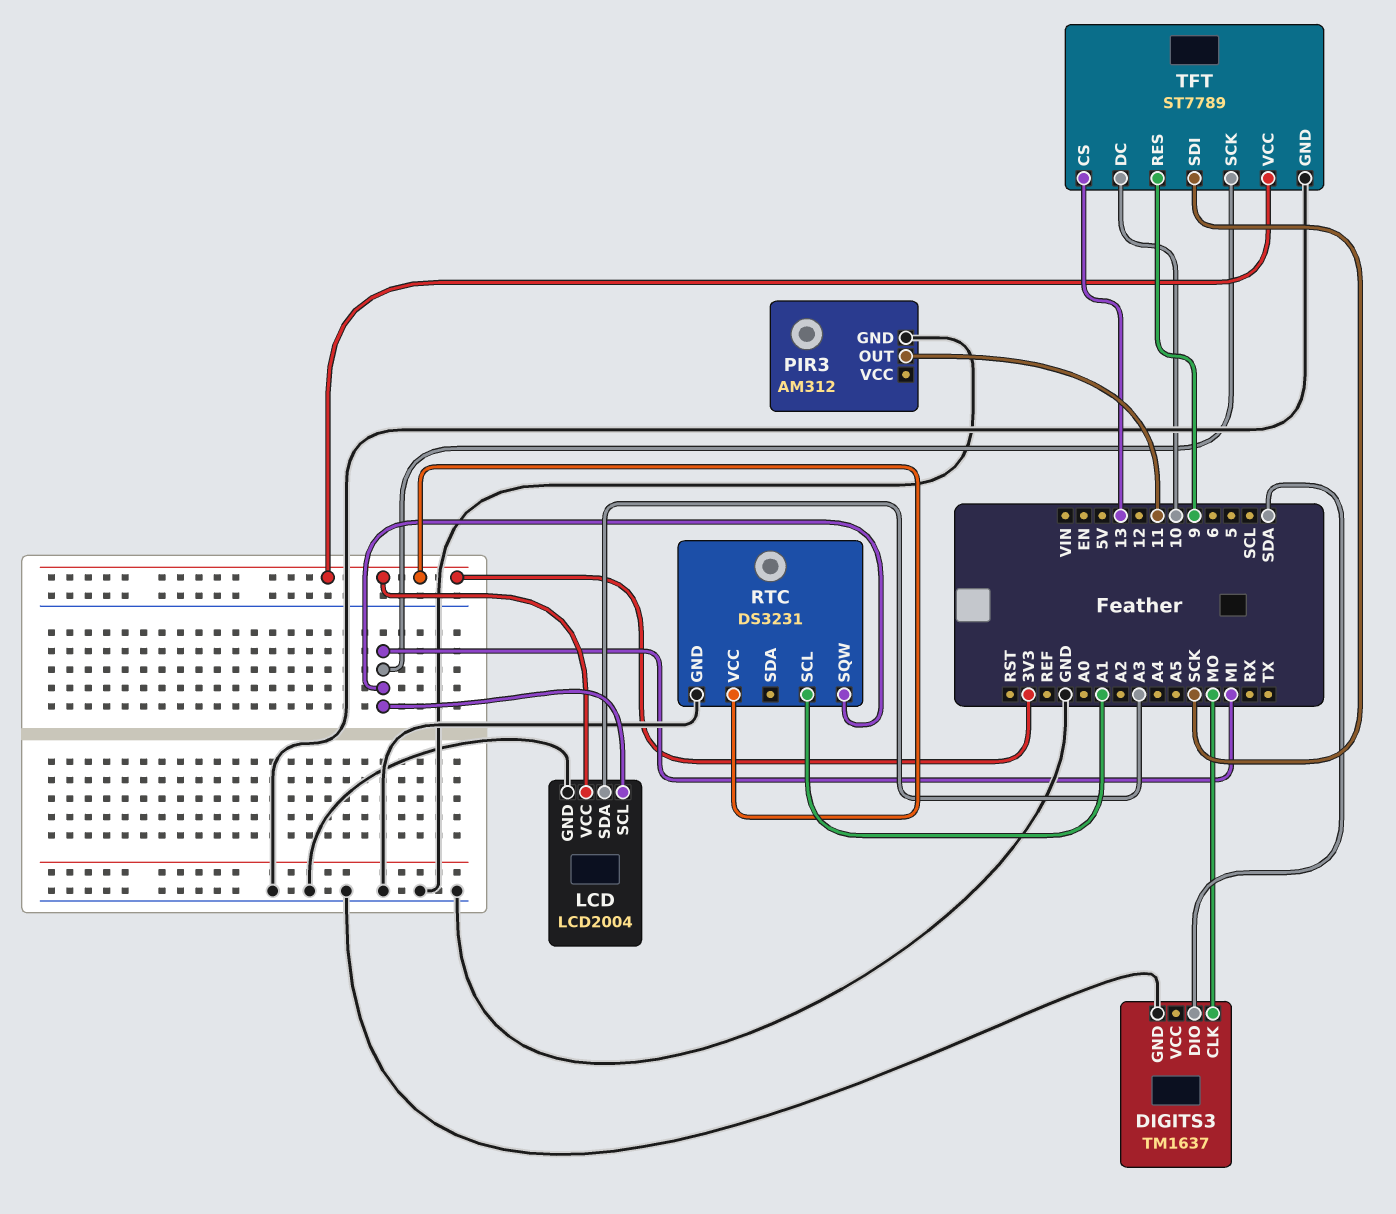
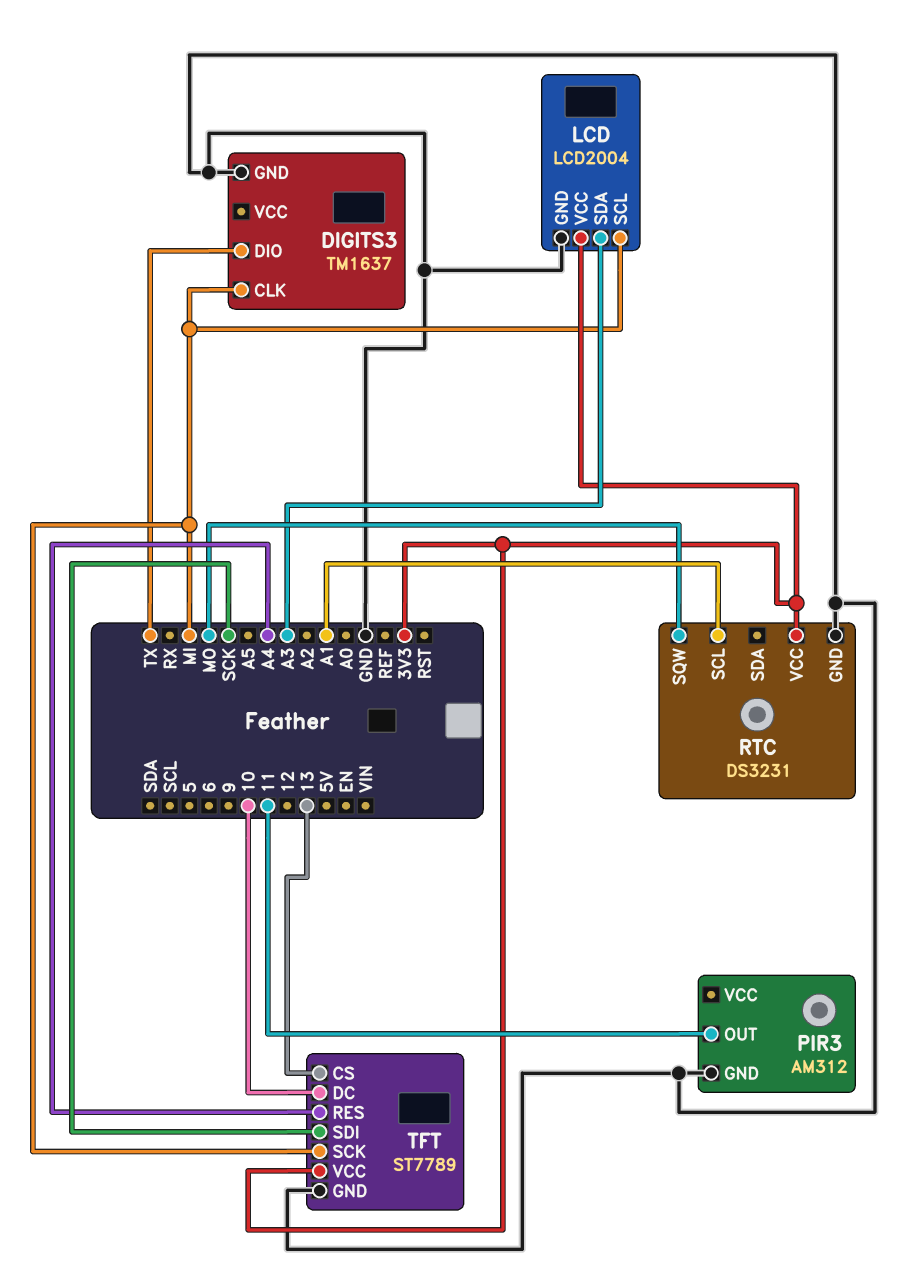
DIGITS3 pin CLK: MO -> MI
DIGITS3 pin DIO: SDA -> TX
RTC pin SQW: MI -> MO
TFT pin RES: 9 -> A4

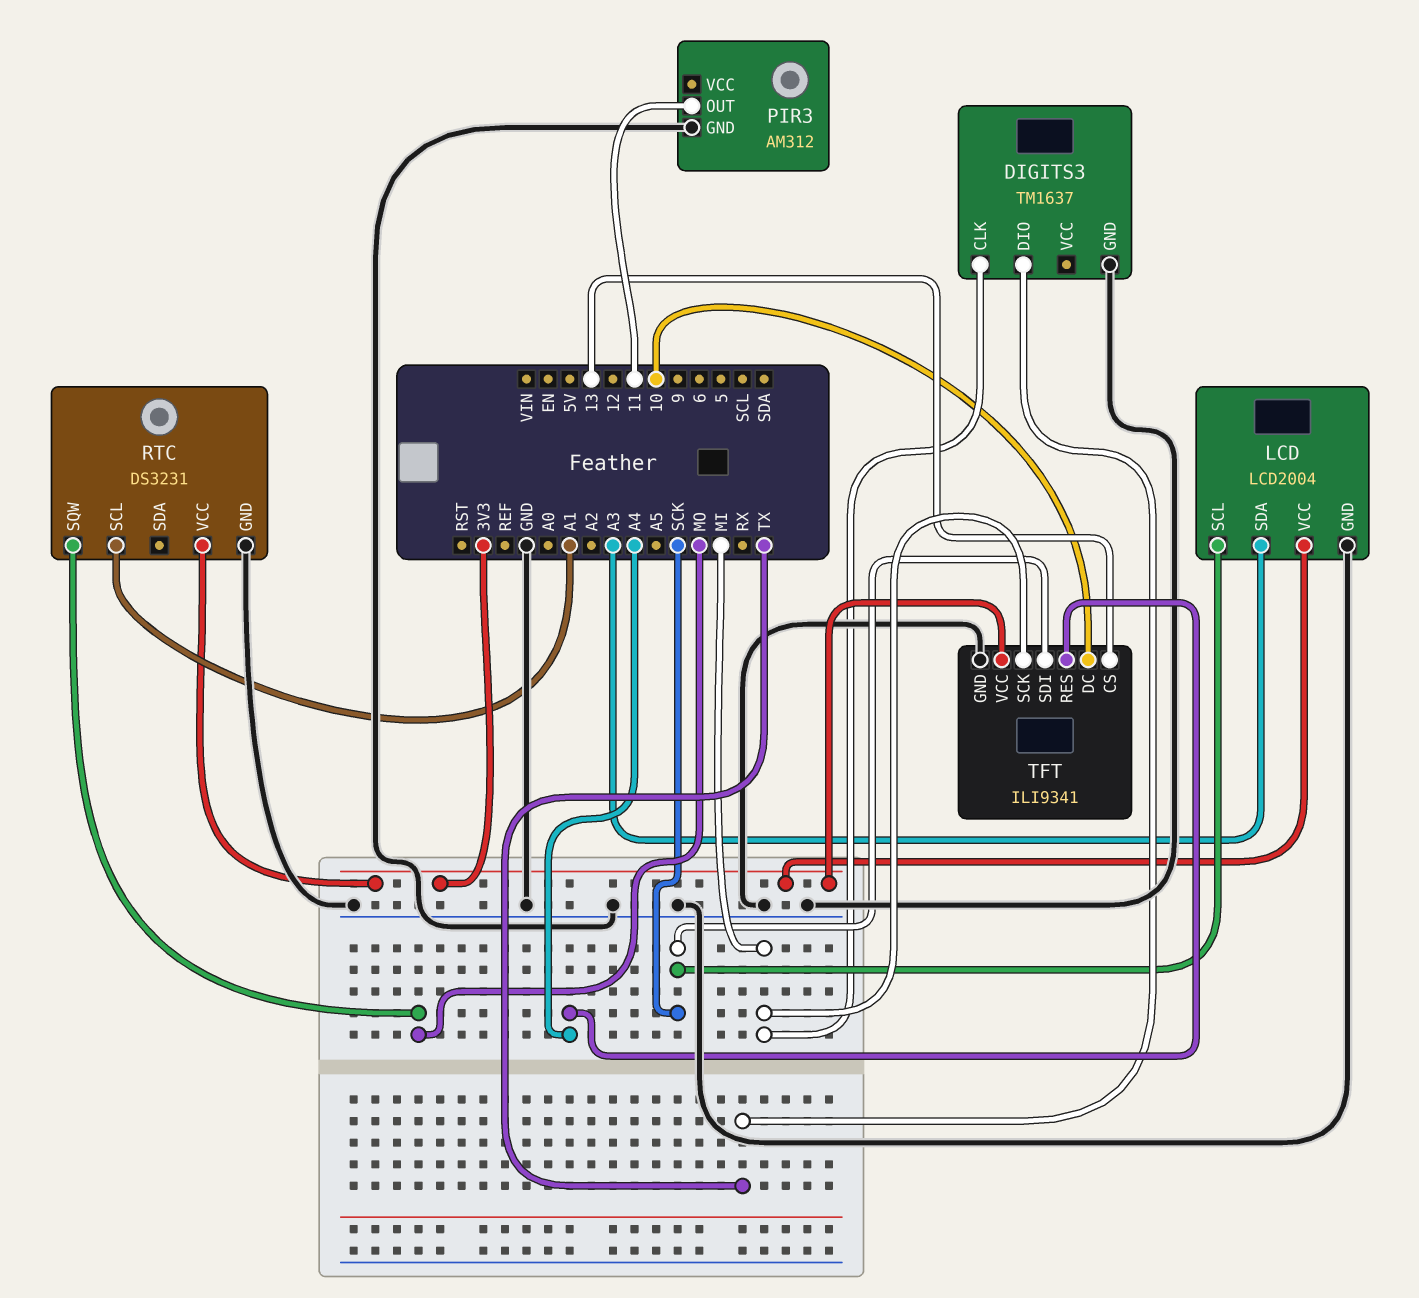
LCD pin SCL: MI -> SCK
TFT: ST7789 -> ILI9341

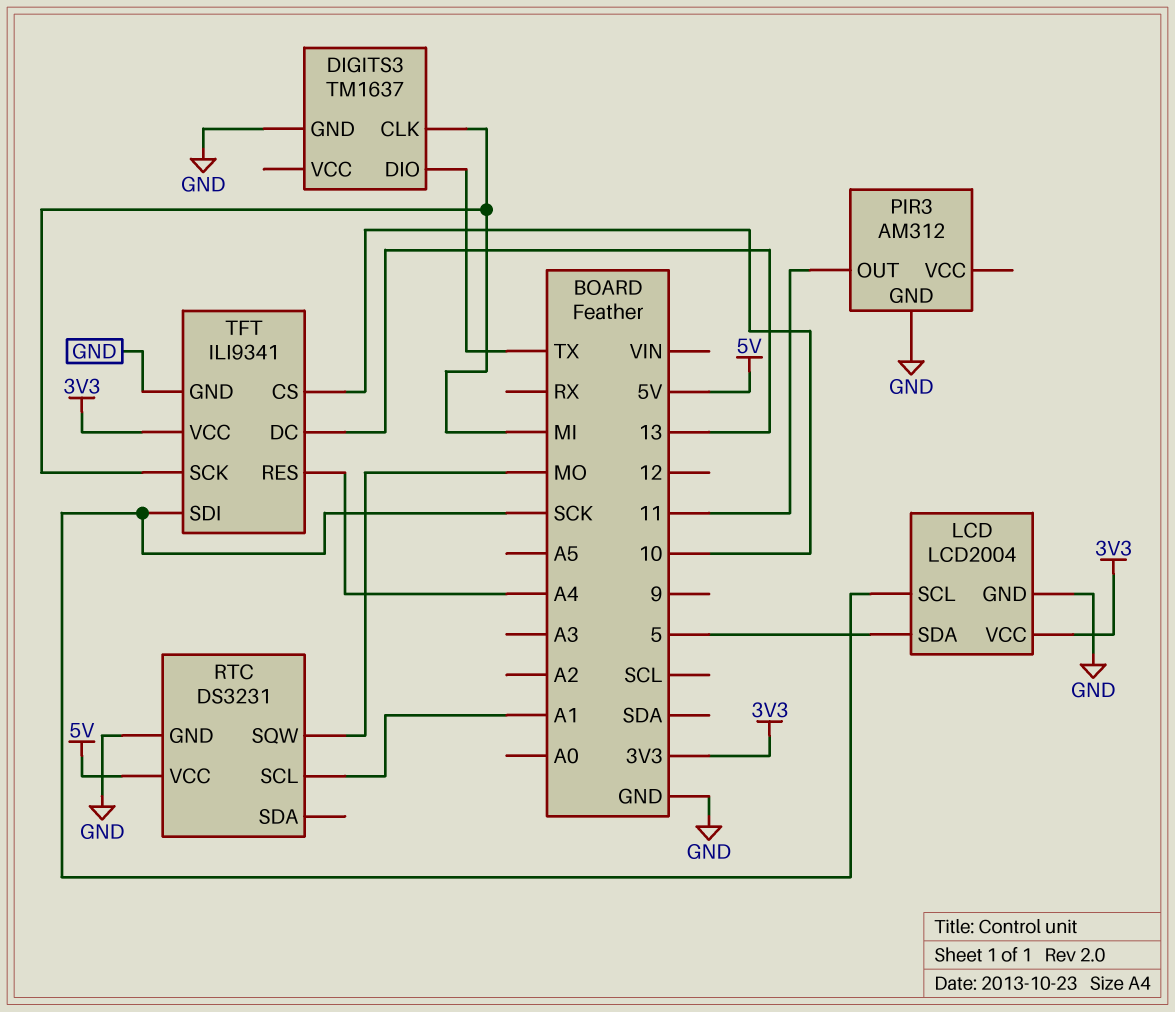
LCD pin SDA: A3 -> 5
RTC pin VCC: 3V3 -> 5V
TFT pin CS: 13 -> 10
TFT pin DC: 10 -> 13

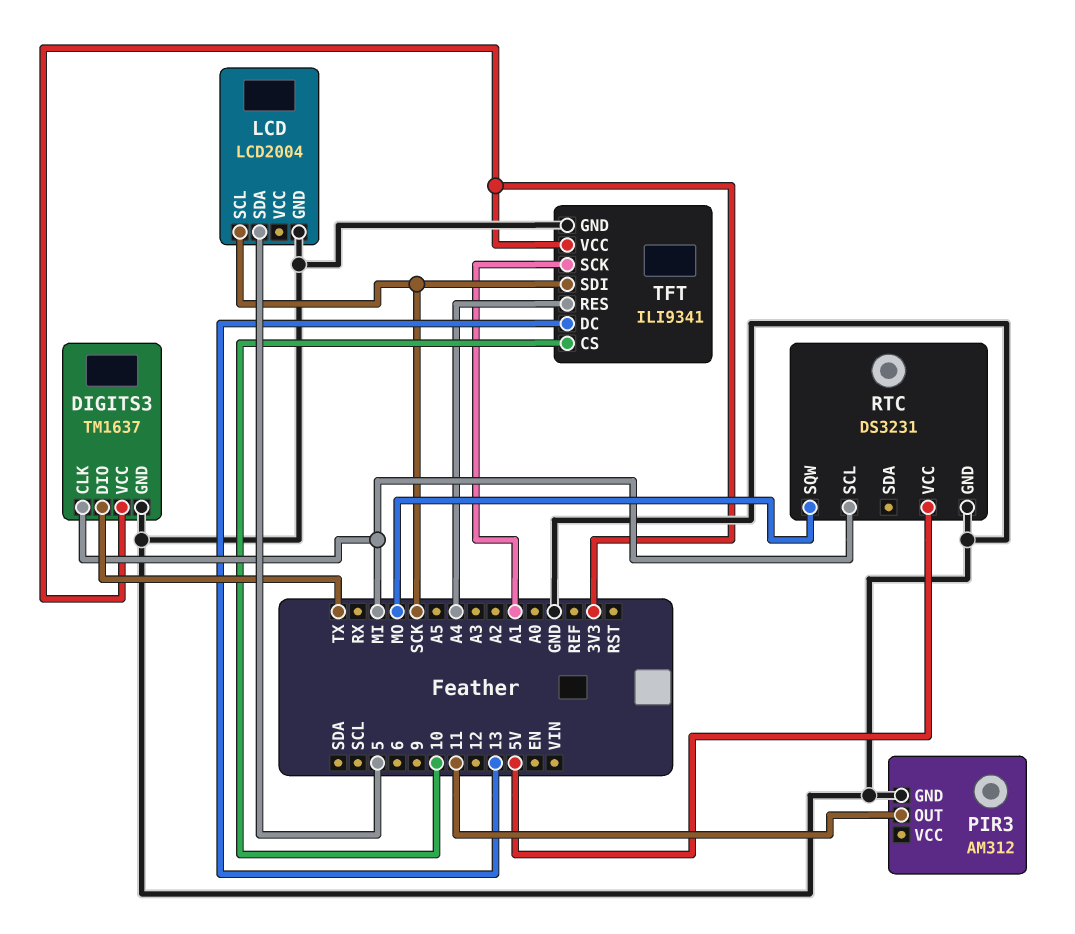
DIGITS3 pin VCC: none -> 3V3
LCD pin VCC: 3V3 -> none
RTC pin SCL: A1 -> MI
TFT pin SCK: MI -> A1

